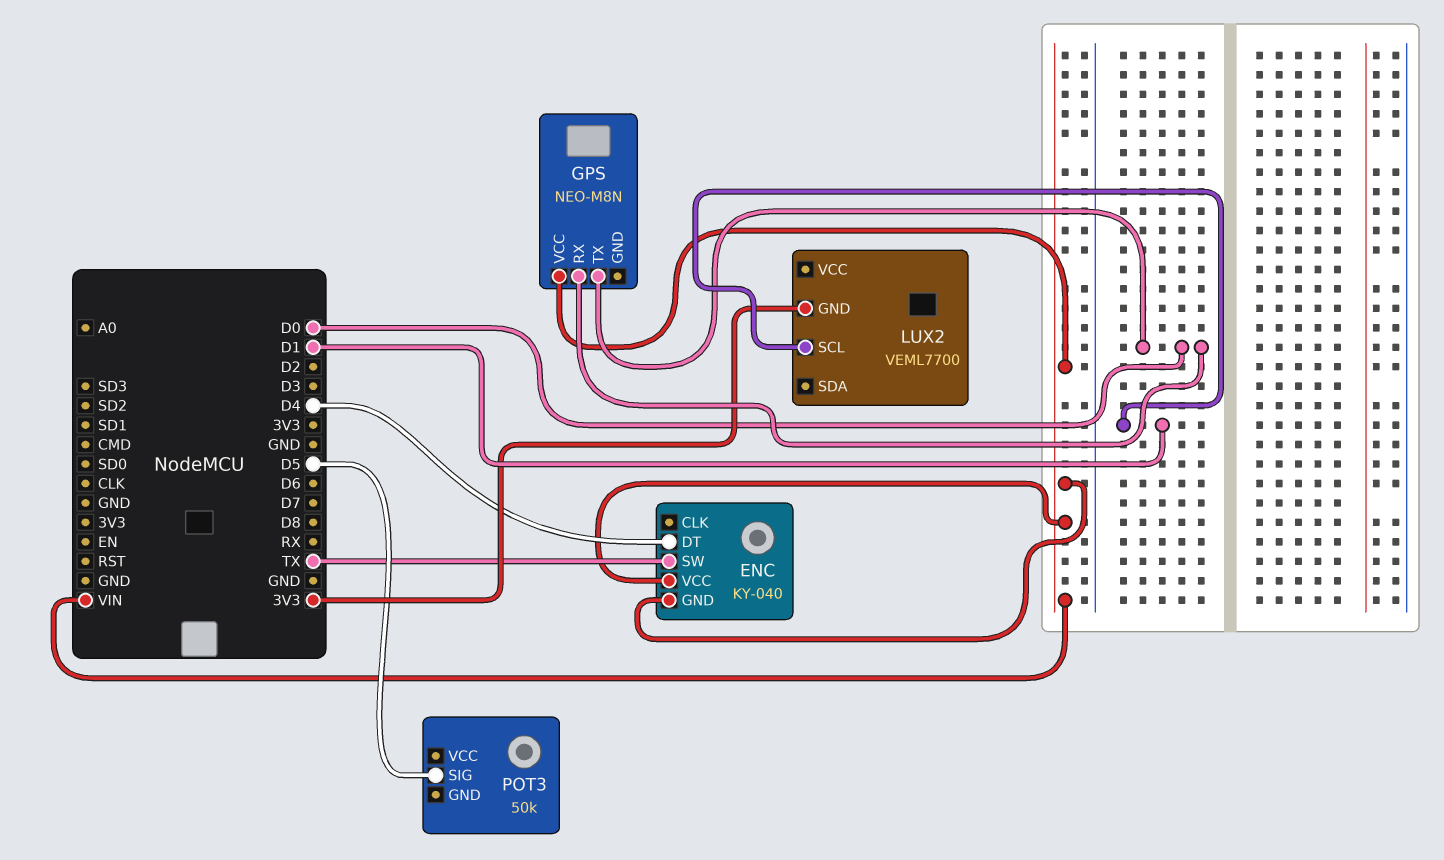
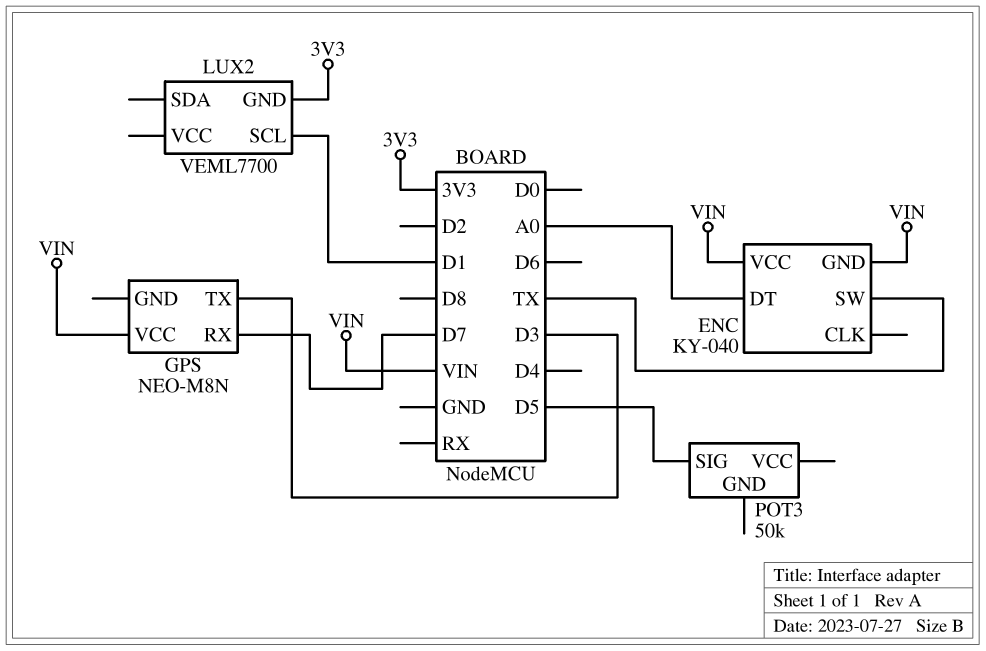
ENC pin DT: D4 -> A0
GPS pin RX: D0 -> D7
GPS pin TX: D0 -> D3

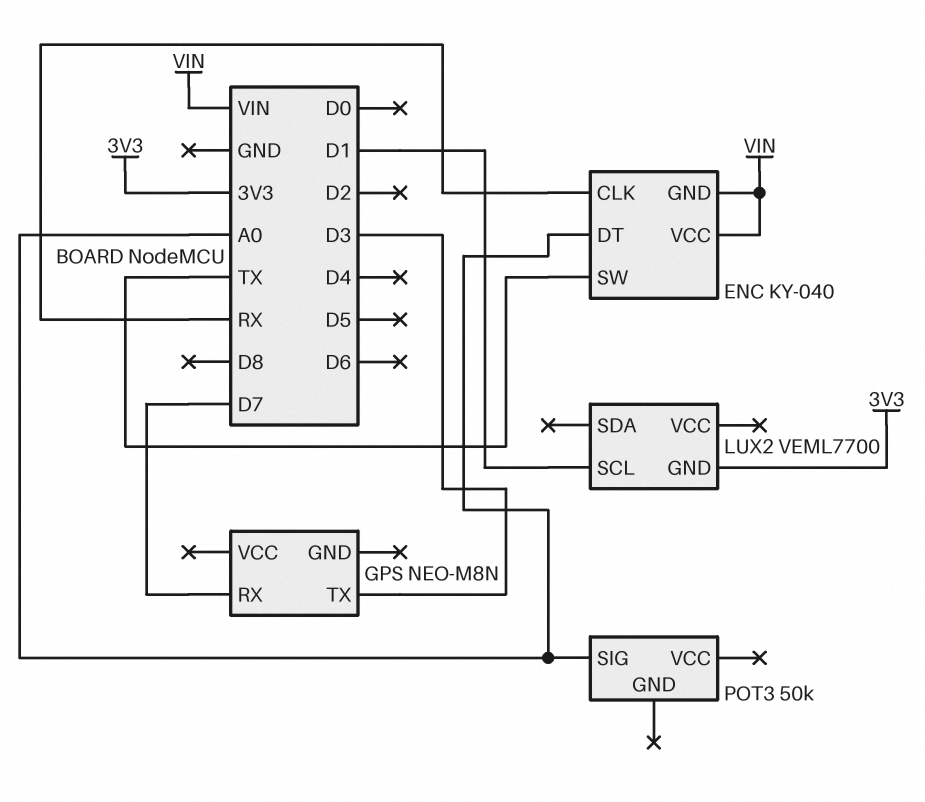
ENC pin CLK: none -> RX
GPS pin VCC: VIN -> none
POT3 pin SIG: D5 -> A0

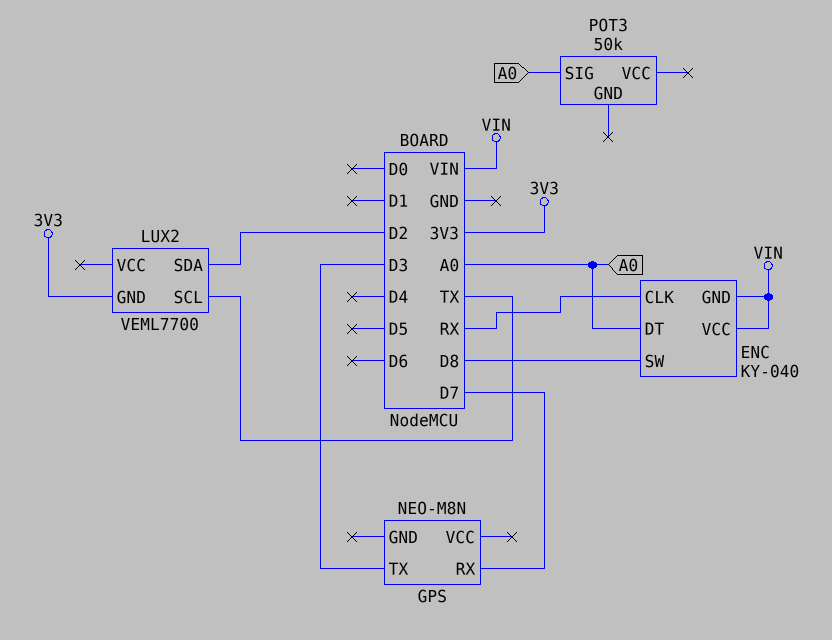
ENC pin SW: TX -> D8
LUX2 pin SCL: D1 -> TX
LUX2 pin SDA: none -> D2

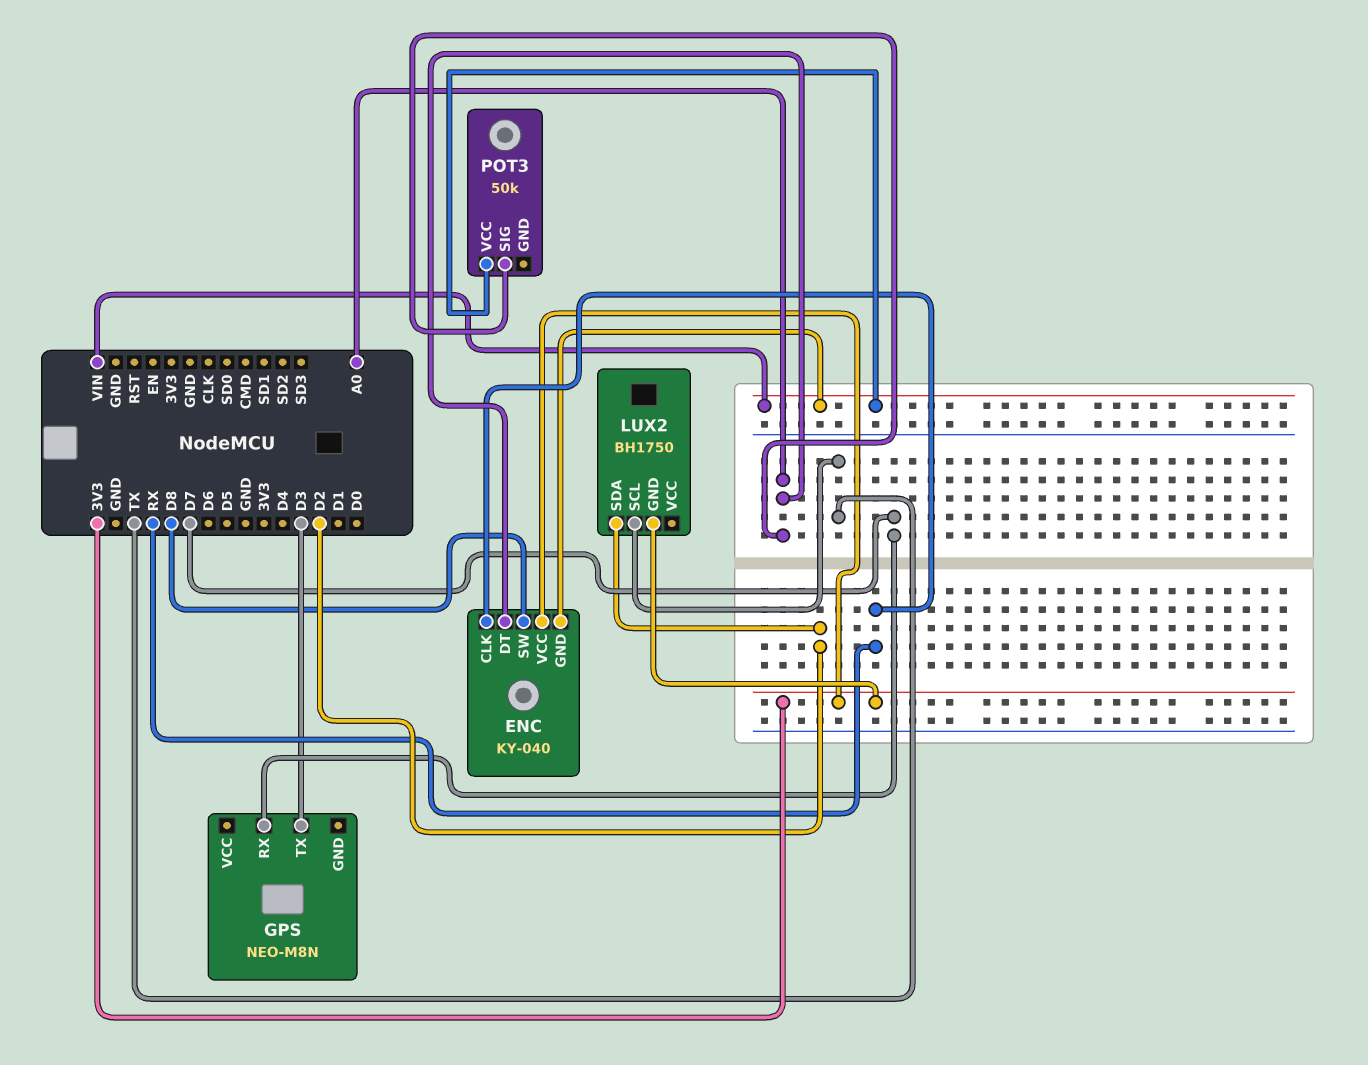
ENC pin VCC: VIN -> 3V3
LUX2: VEML7700 -> BH1750
POT3 pin VCC: none -> VIN

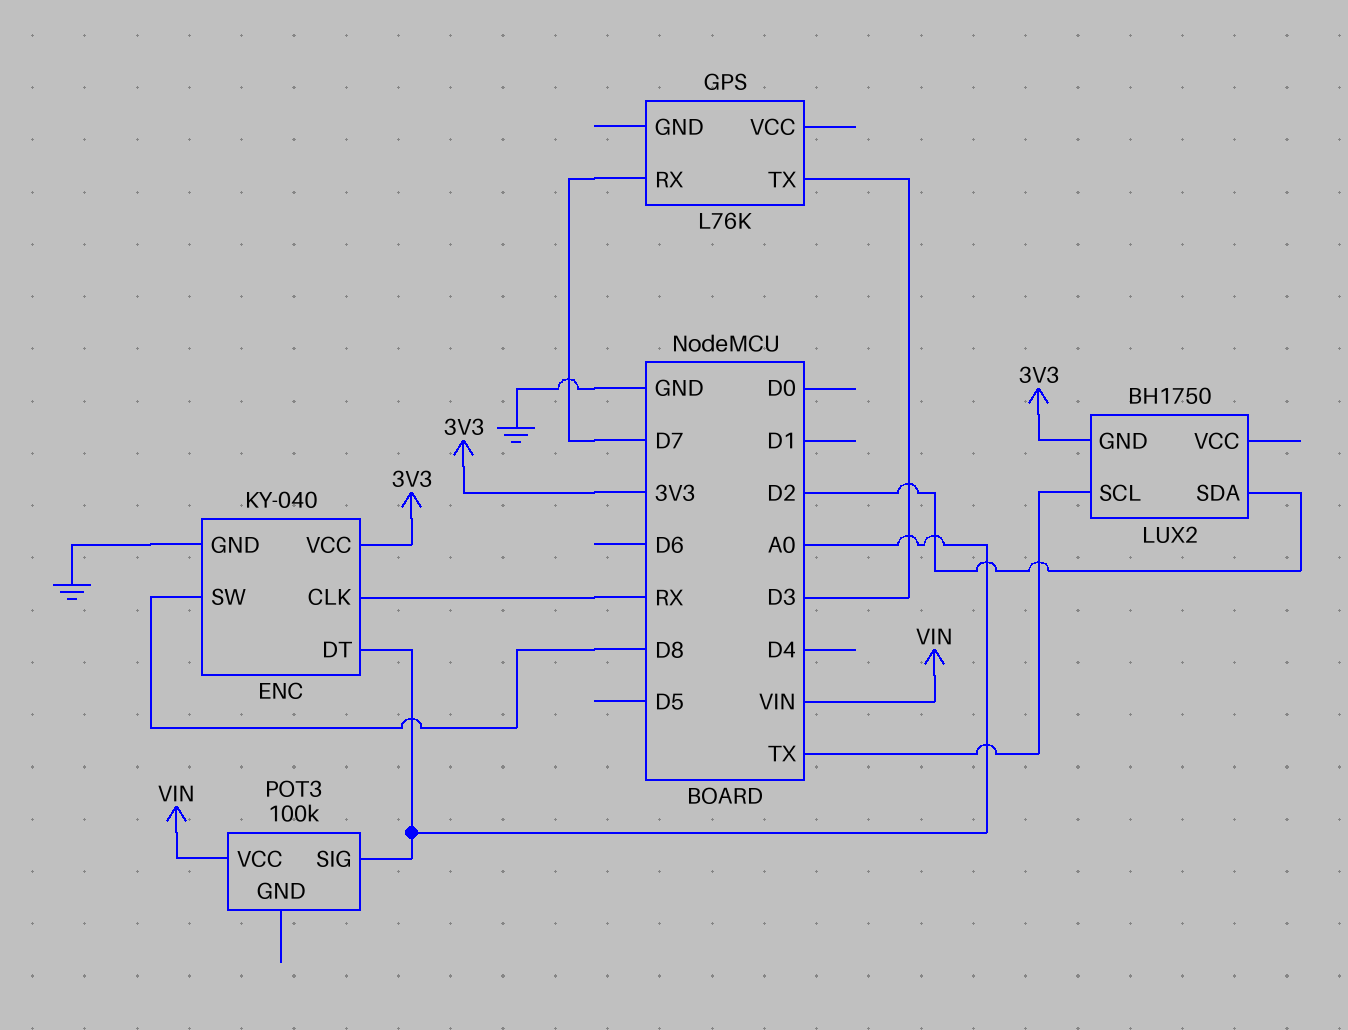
ENC pin GND: VIN -> GND
GPS: NEO-M8N -> L76K
POT3: 50k -> 100k

